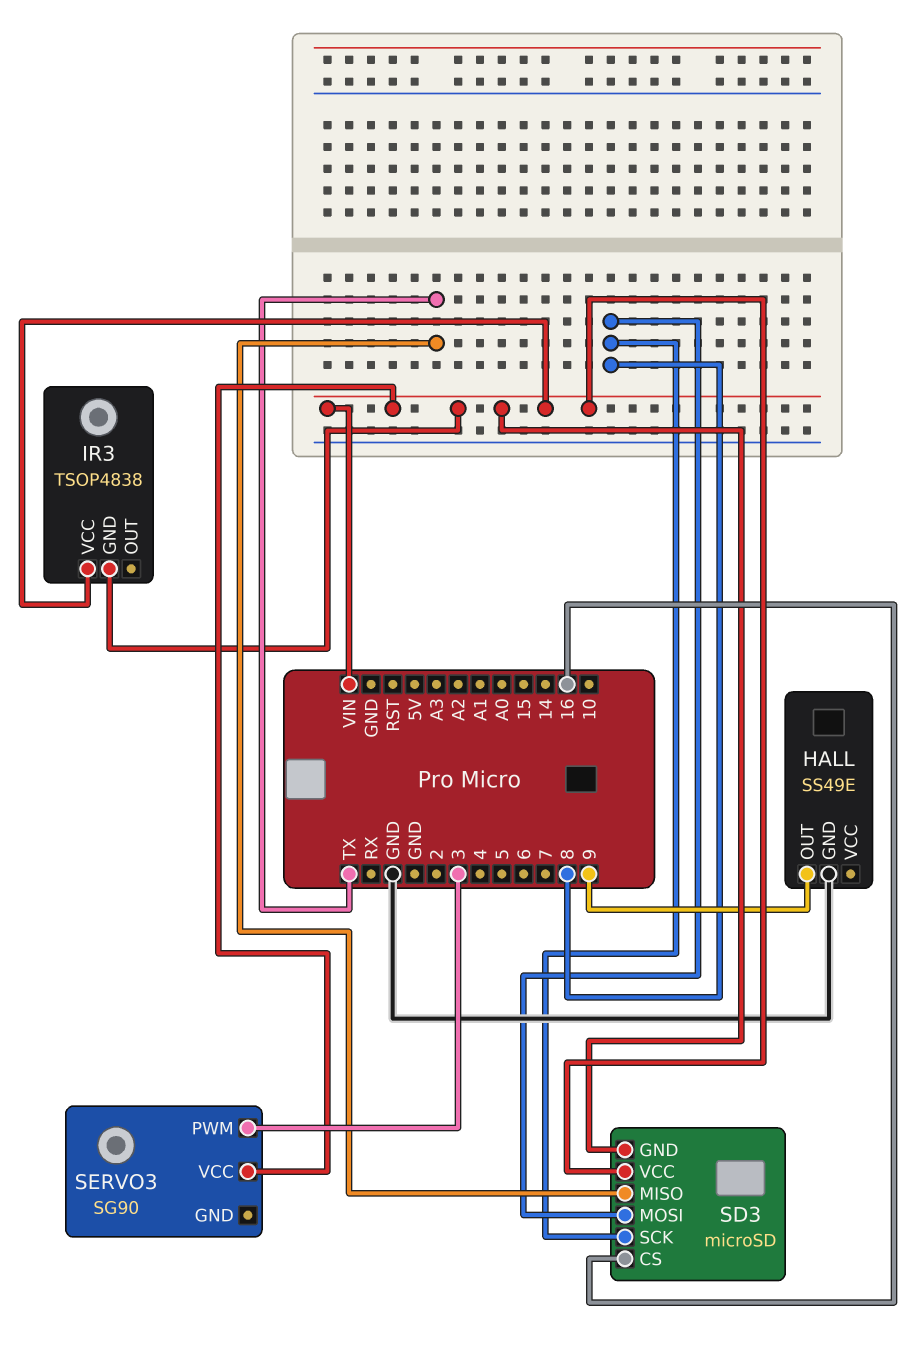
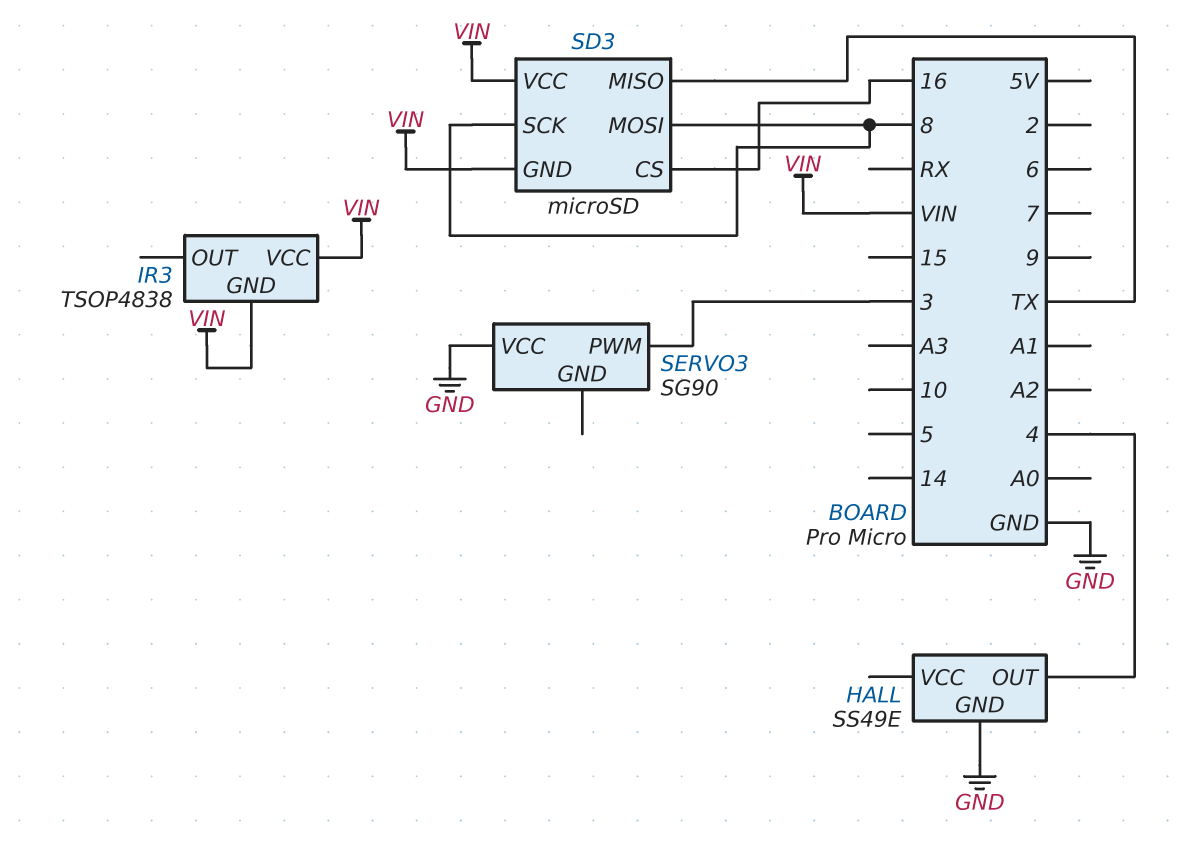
HALL pin OUT: 9 -> 4
SERVO3 pin VCC: VIN -> GND

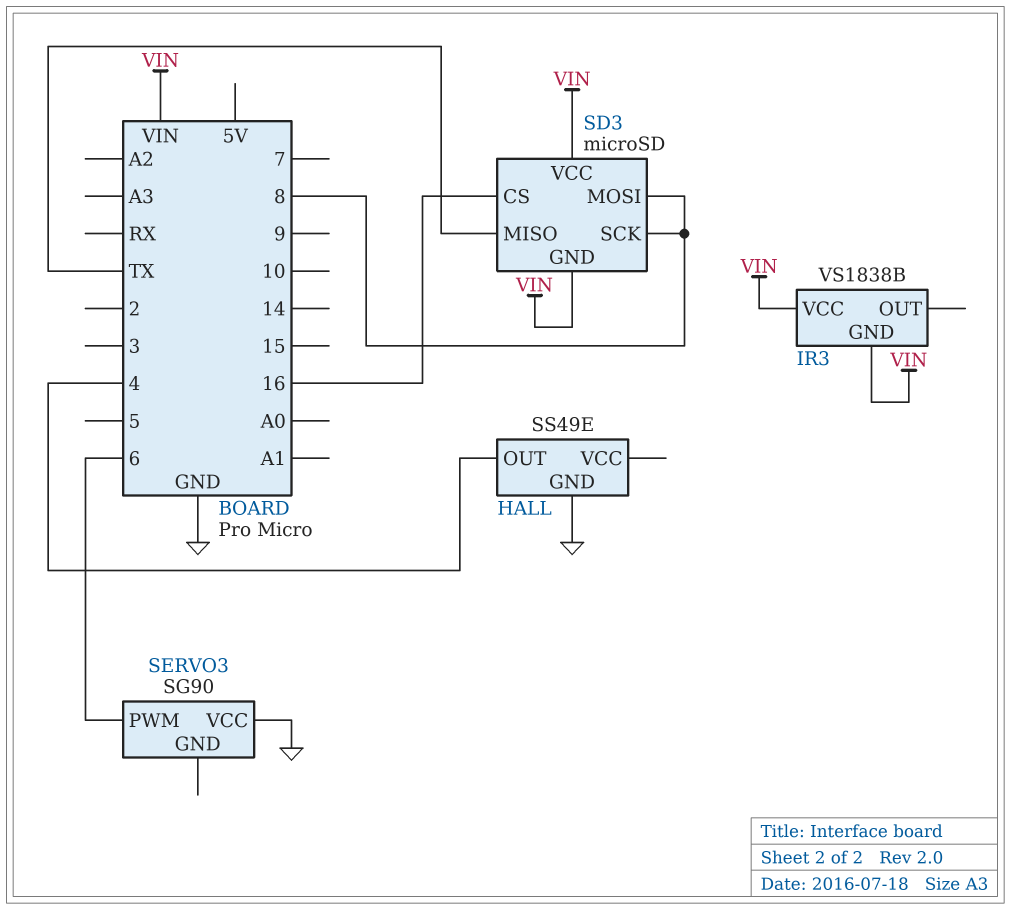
IR3: TSOP4838 -> VS1838B
SERVO3 pin PWM: 3 -> 6

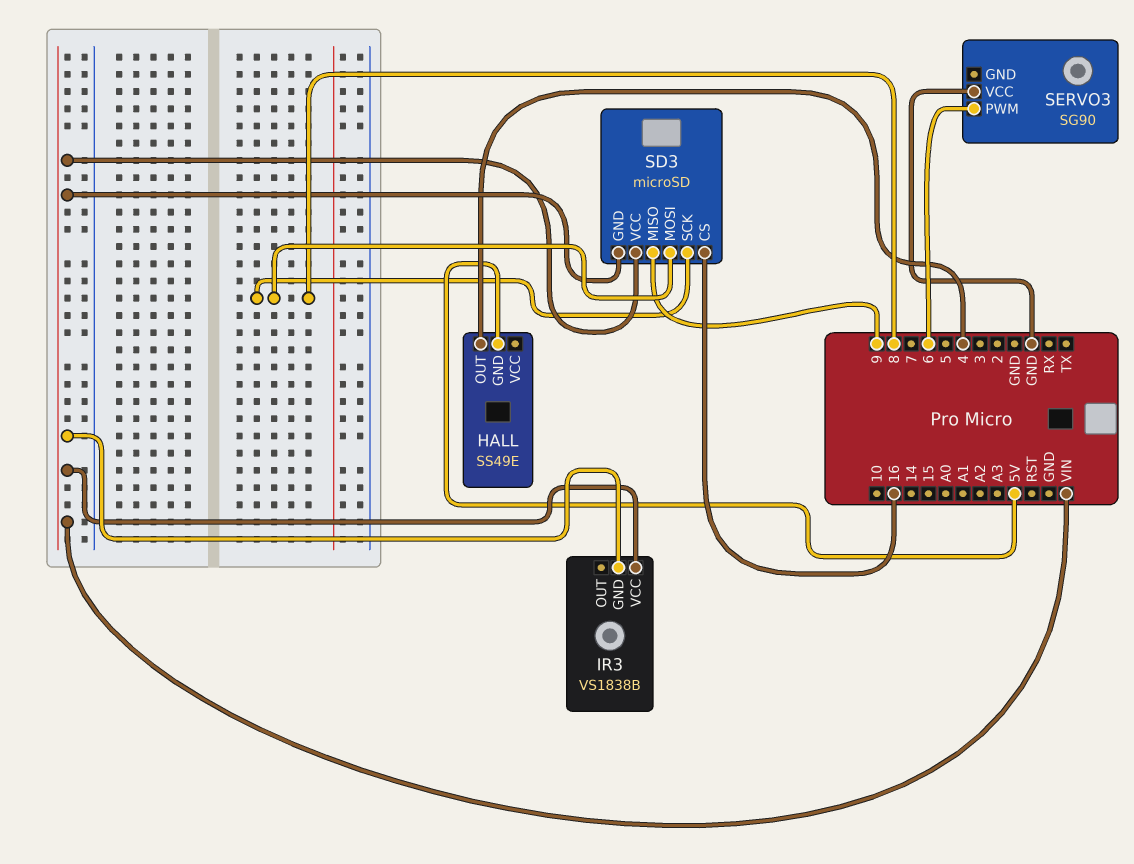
HALL pin GND: GND -> 5V
SD3 pin MISO: TX -> 9

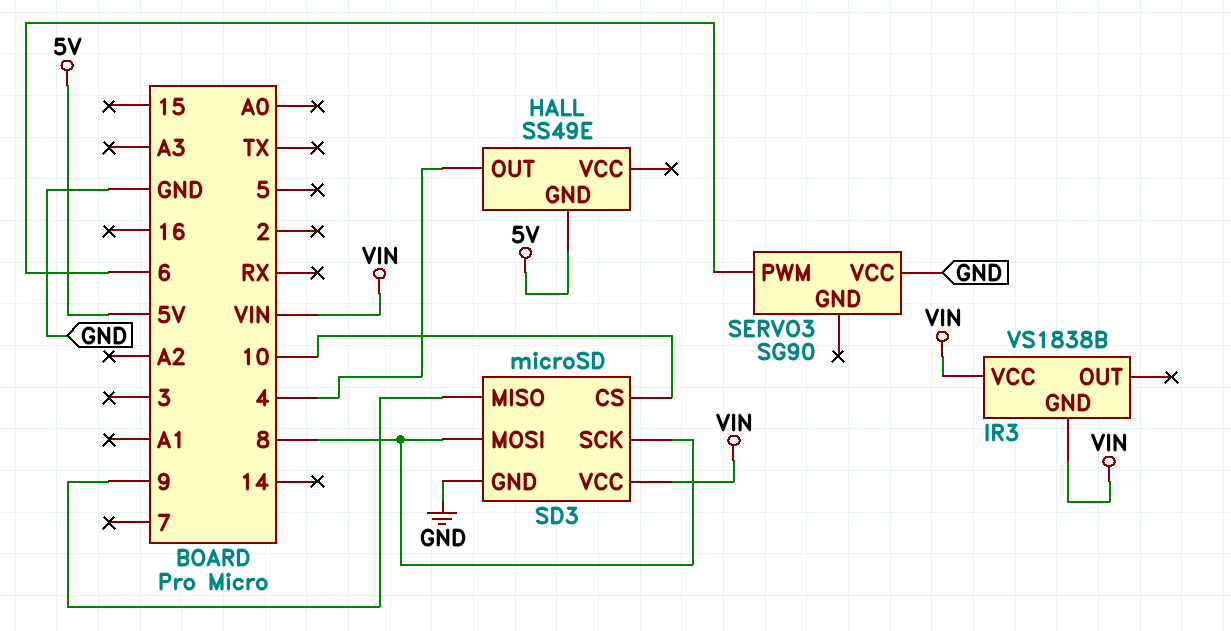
SD3 pin CS: 16 -> 10
SD3 pin GND: VIN -> GND

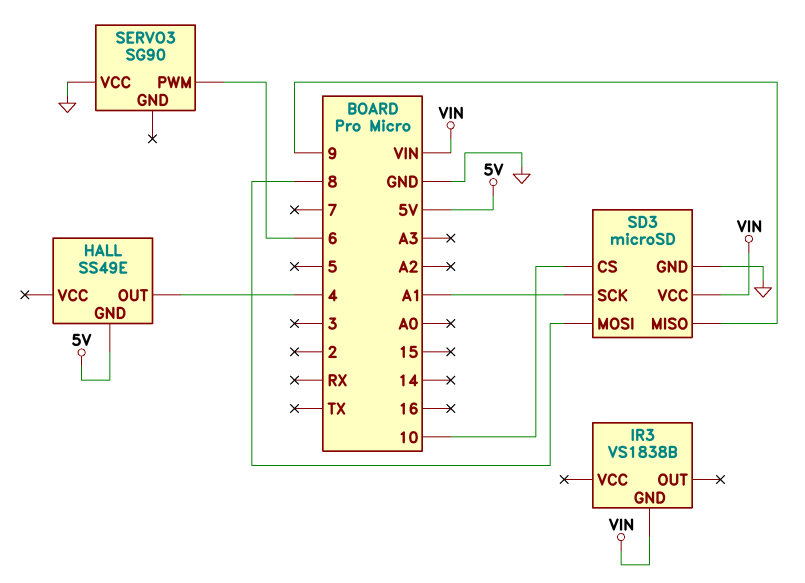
IR3 pin VCC: VIN -> none
SD3 pin SCK: 8 -> A1

